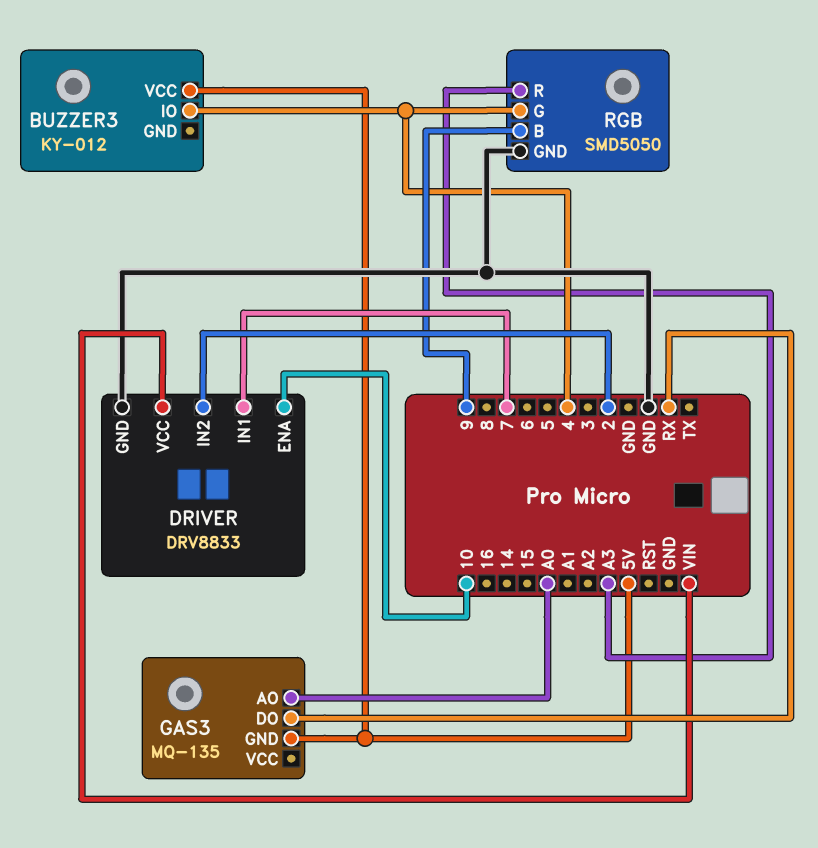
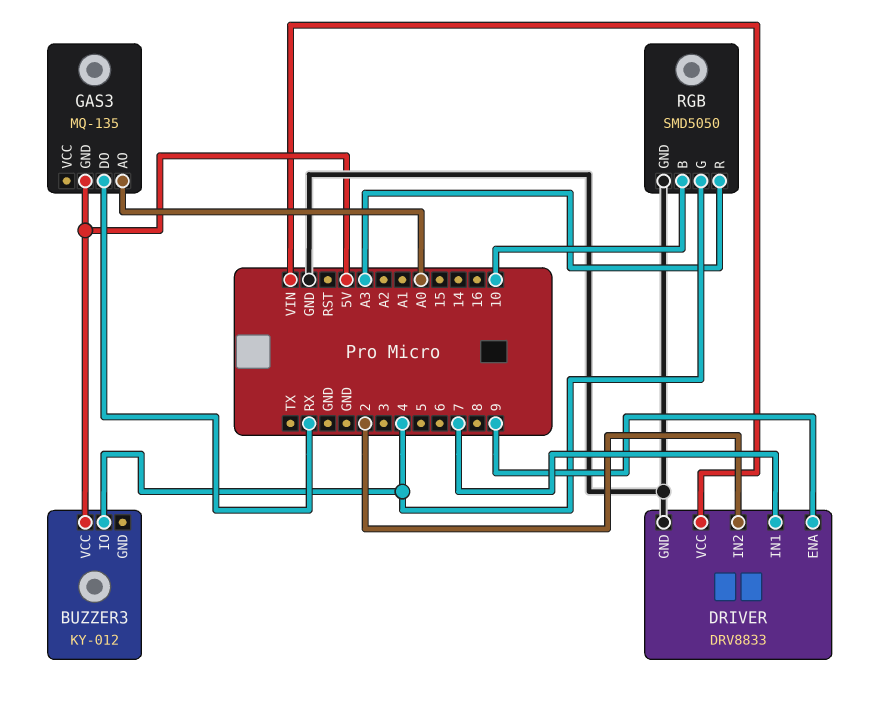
DRIVER pin ENA: 10 -> 9
RGB pin B: 9 -> 10

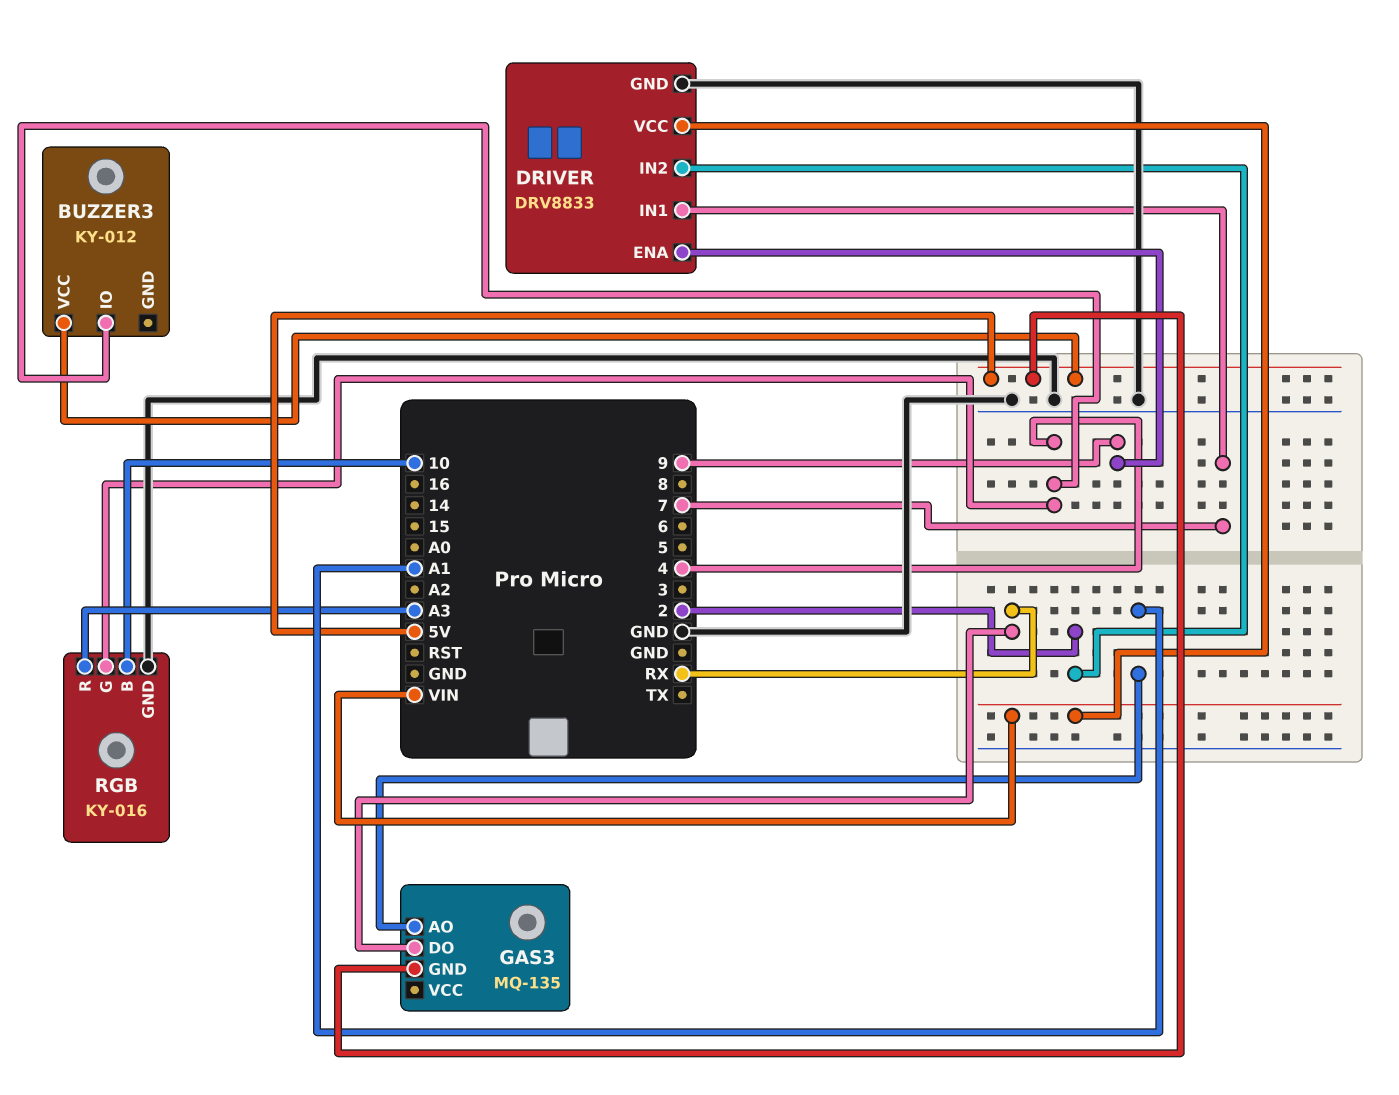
GAS3 pin AO: A0 -> A1
RGB: SMD5050 -> KY-016

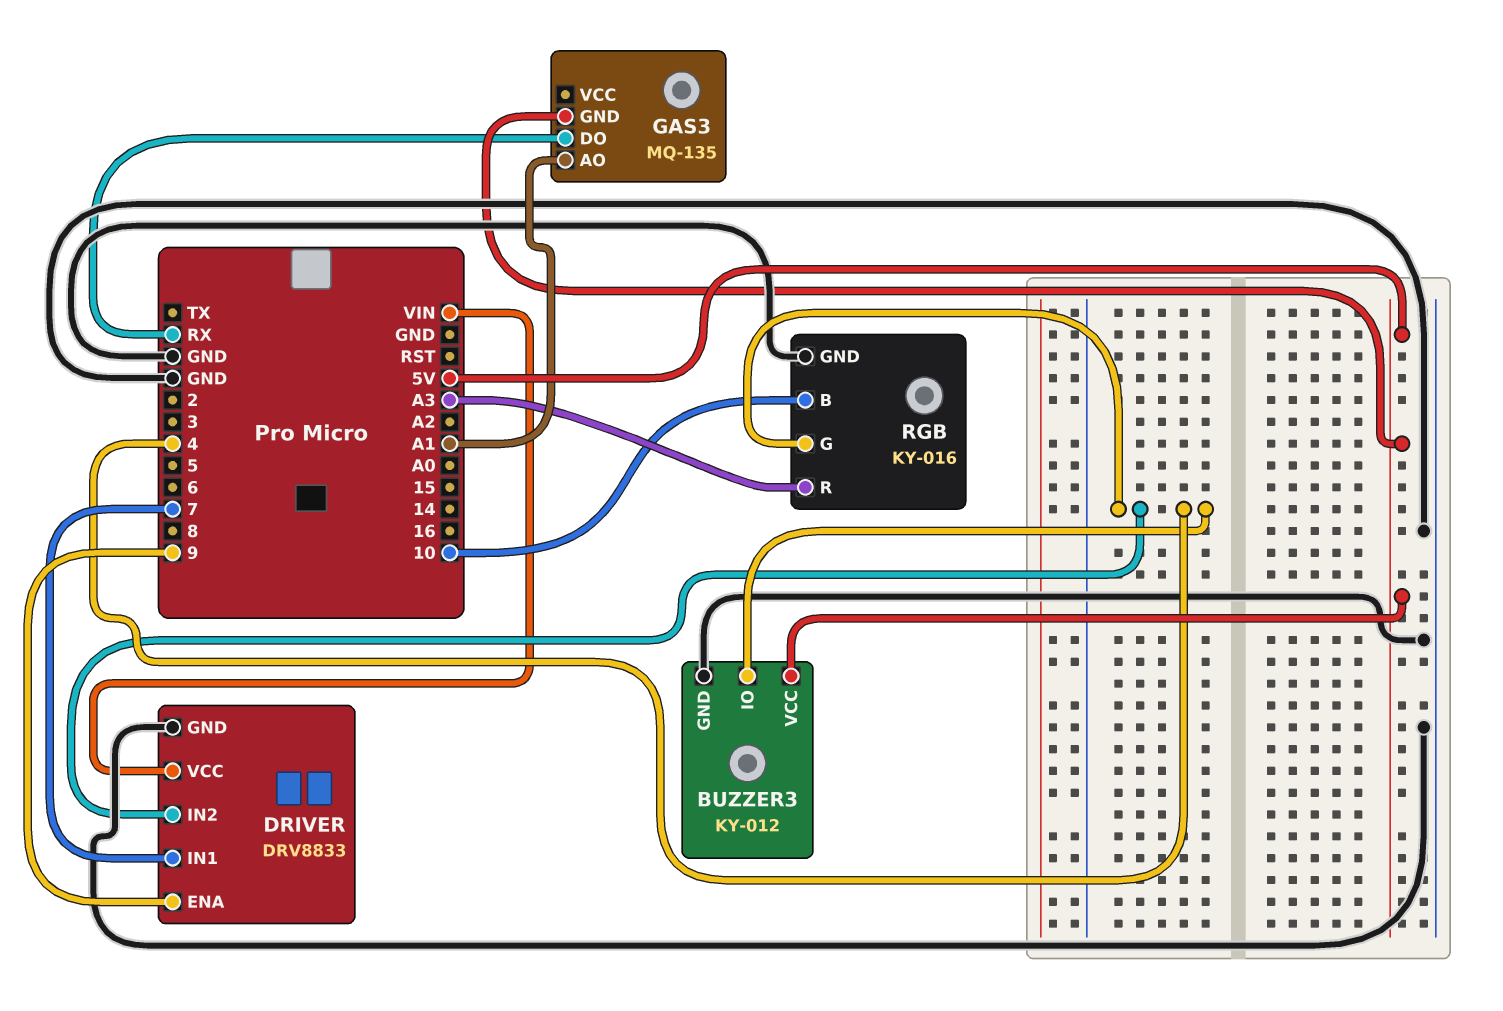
BUZZER3 pin GND: none -> GND
DRIVER pin IN2: 2 -> 4

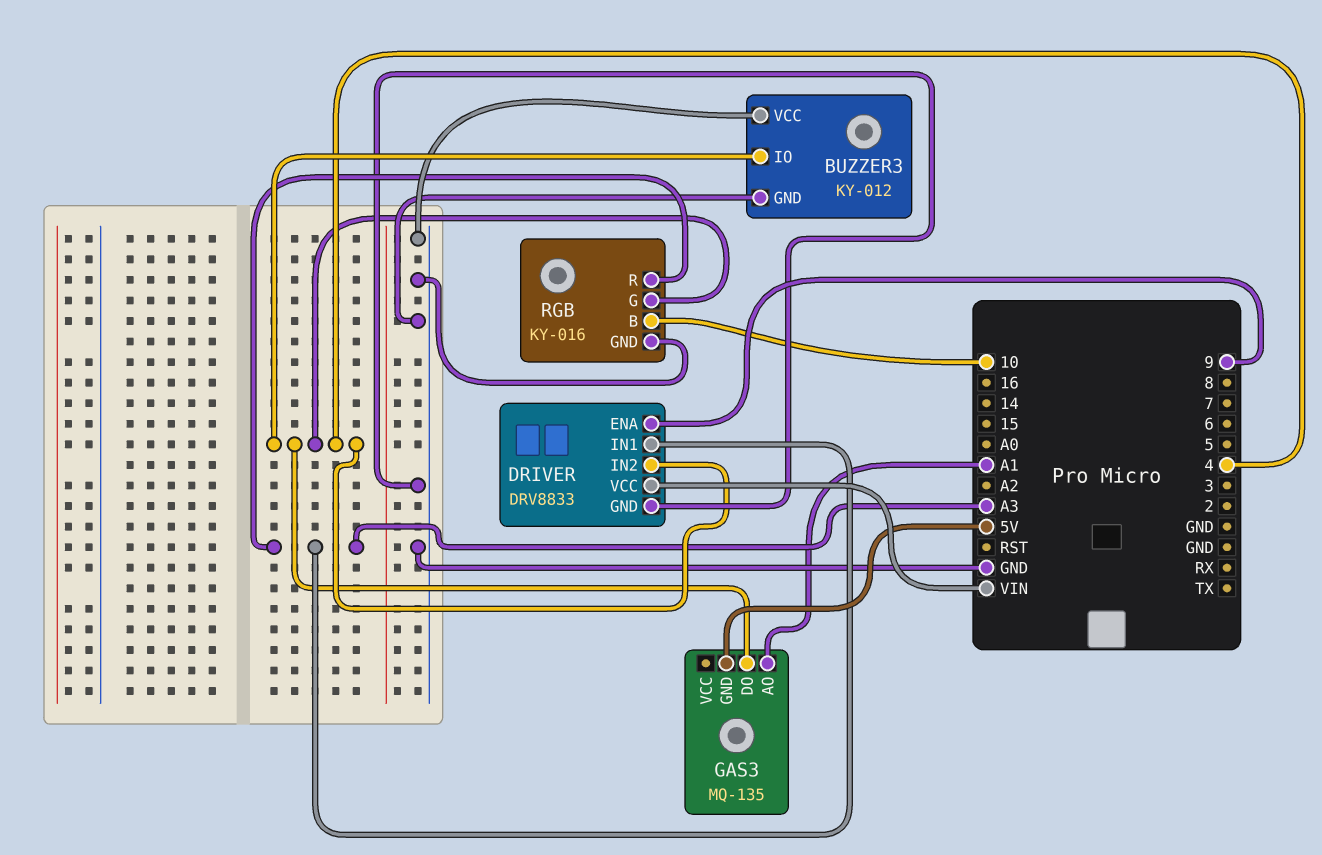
BUZZER3 pin VCC: 5V -> GND
DRIVER pin IN1: 7 -> A3
GAS3 pin DO: RX -> 4

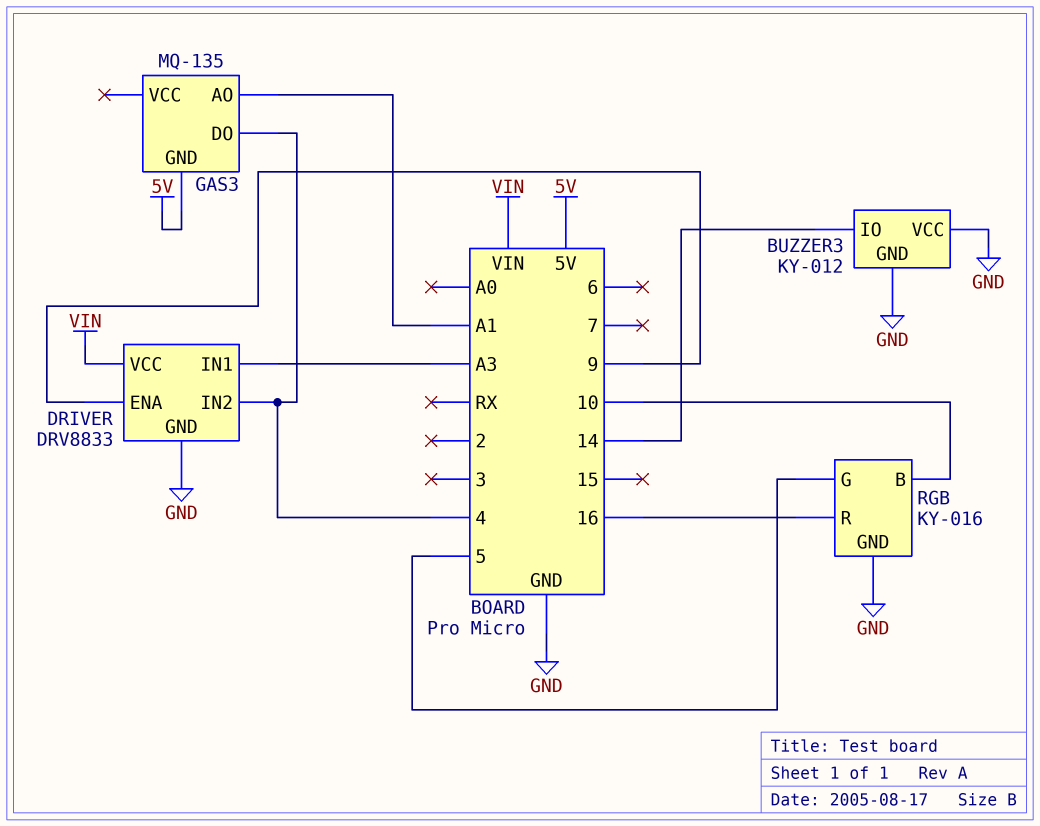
BUZZER3 pin IO: 4 -> 14
RGB pin G: 4 -> 5
RGB pin R: A3 -> 16

